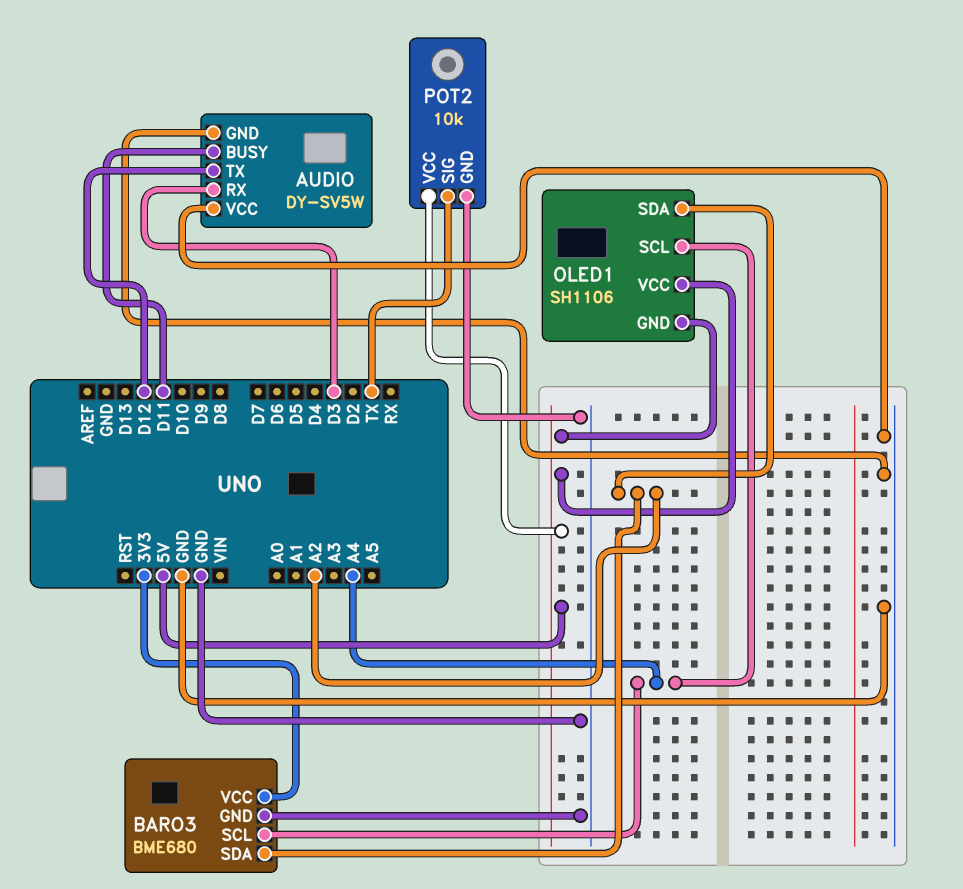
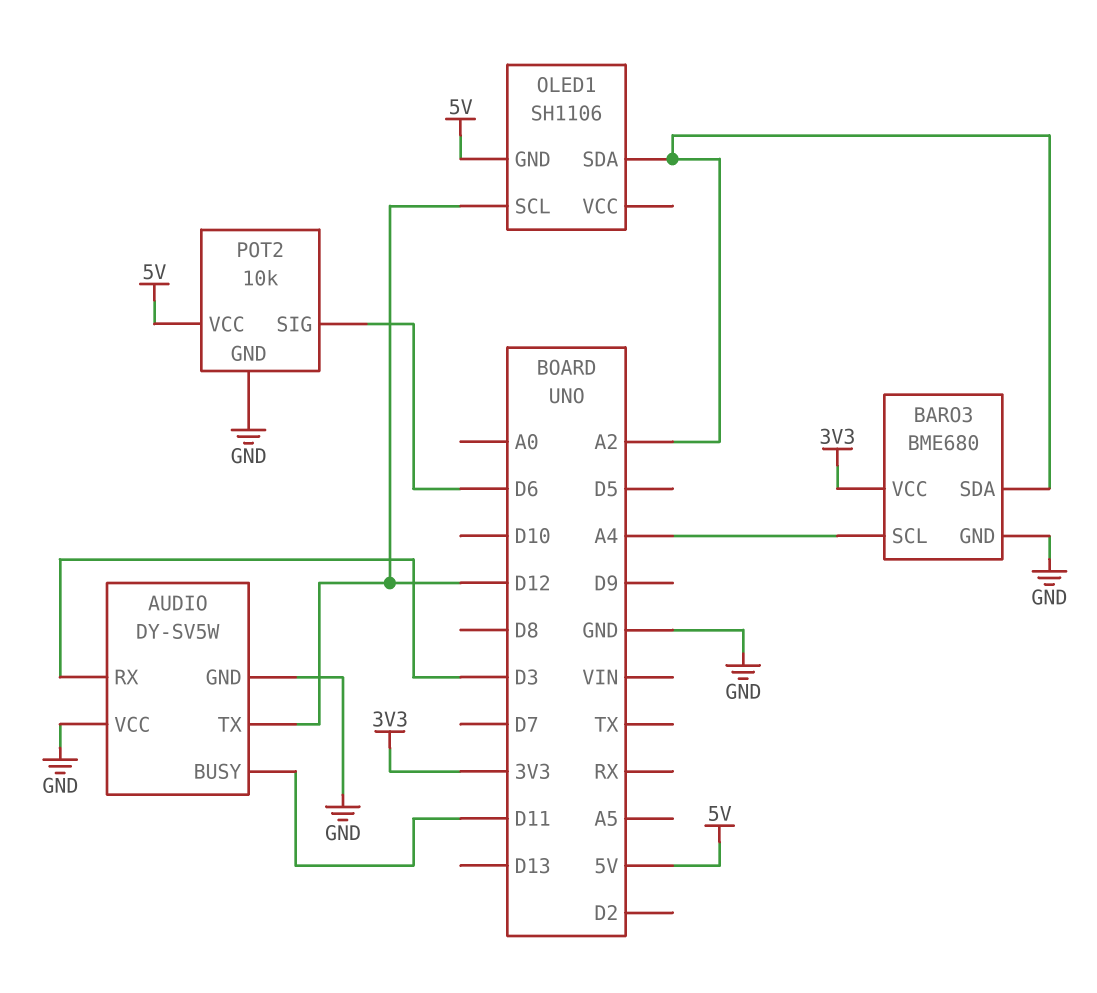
OLED1 pin SCL: A4 -> D12
OLED1 pin VCC: 5V -> none
POT2 pin SIG: TX -> D6

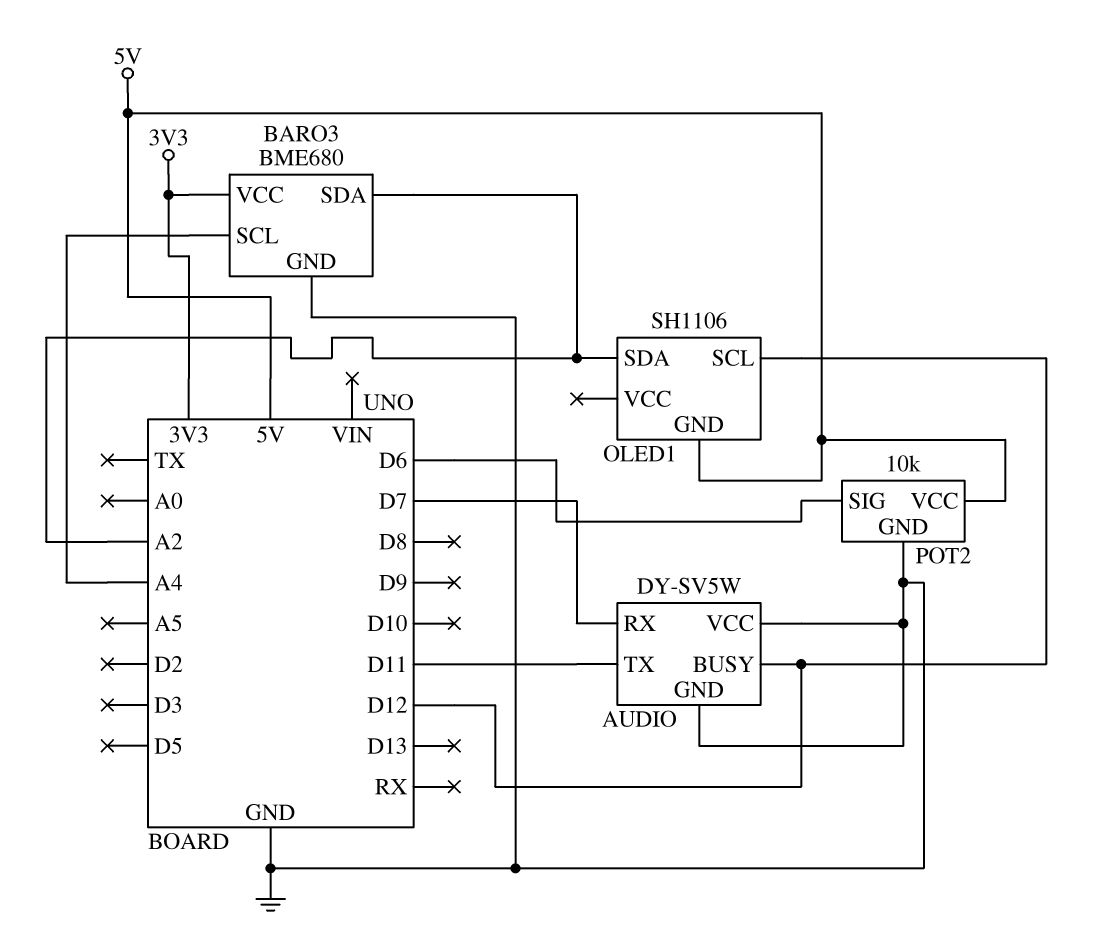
AUDIO pin BUSY: D11 -> D12
AUDIO pin RX: D3 -> D7
AUDIO pin TX: D12 -> D11

